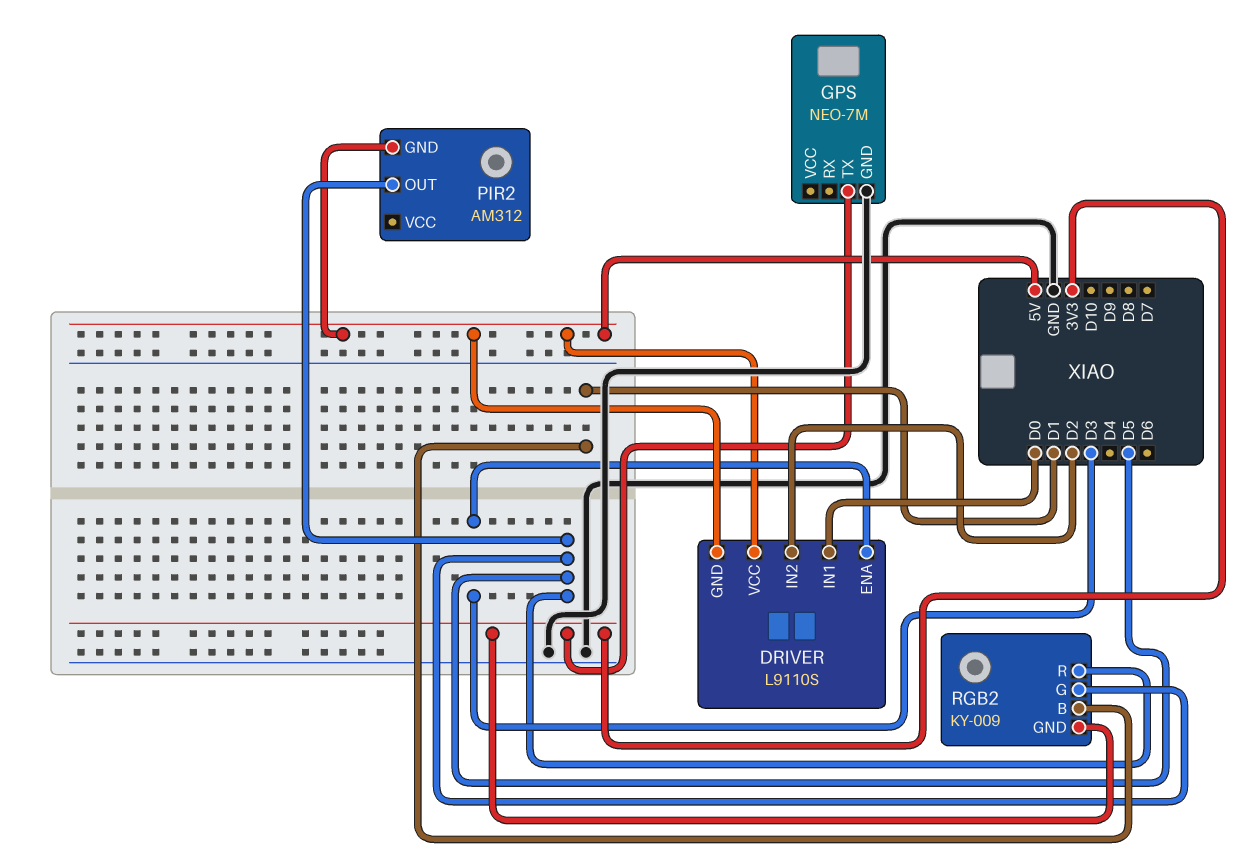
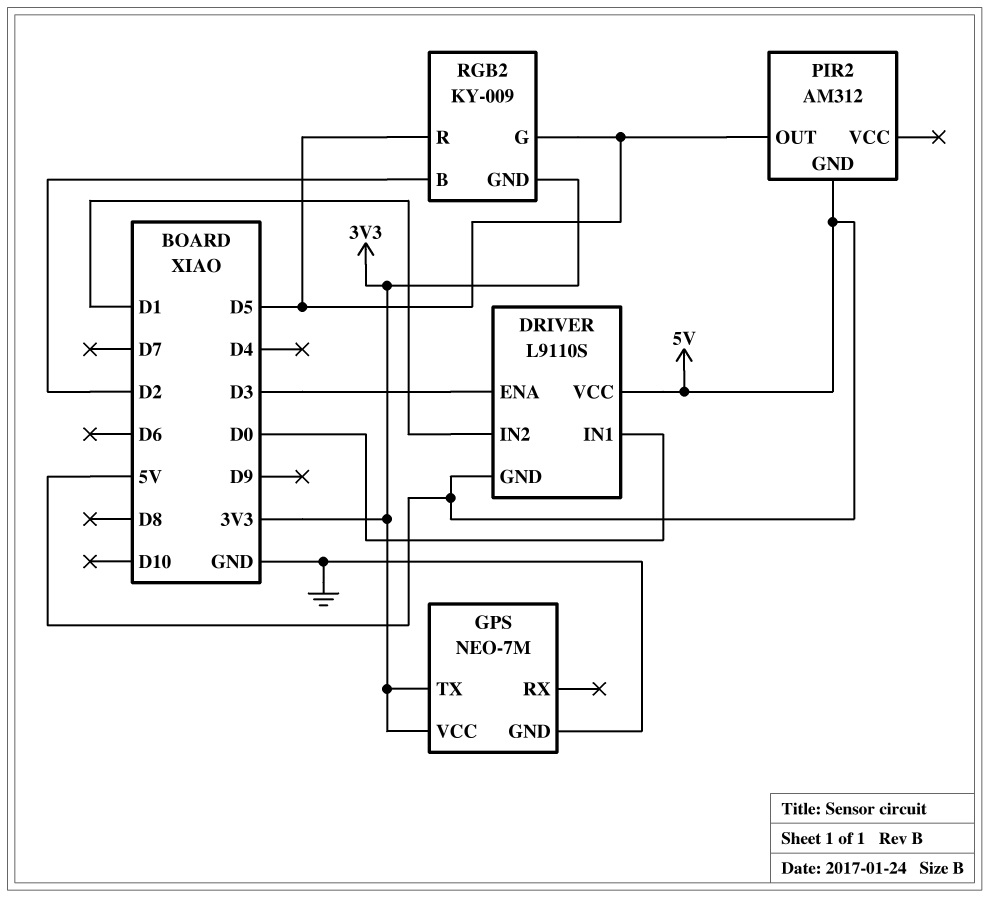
DRIVER pin IN2: D2 -> D1
GPS pin VCC: none -> 3V3
RGB2 pin B: D1 -> D2

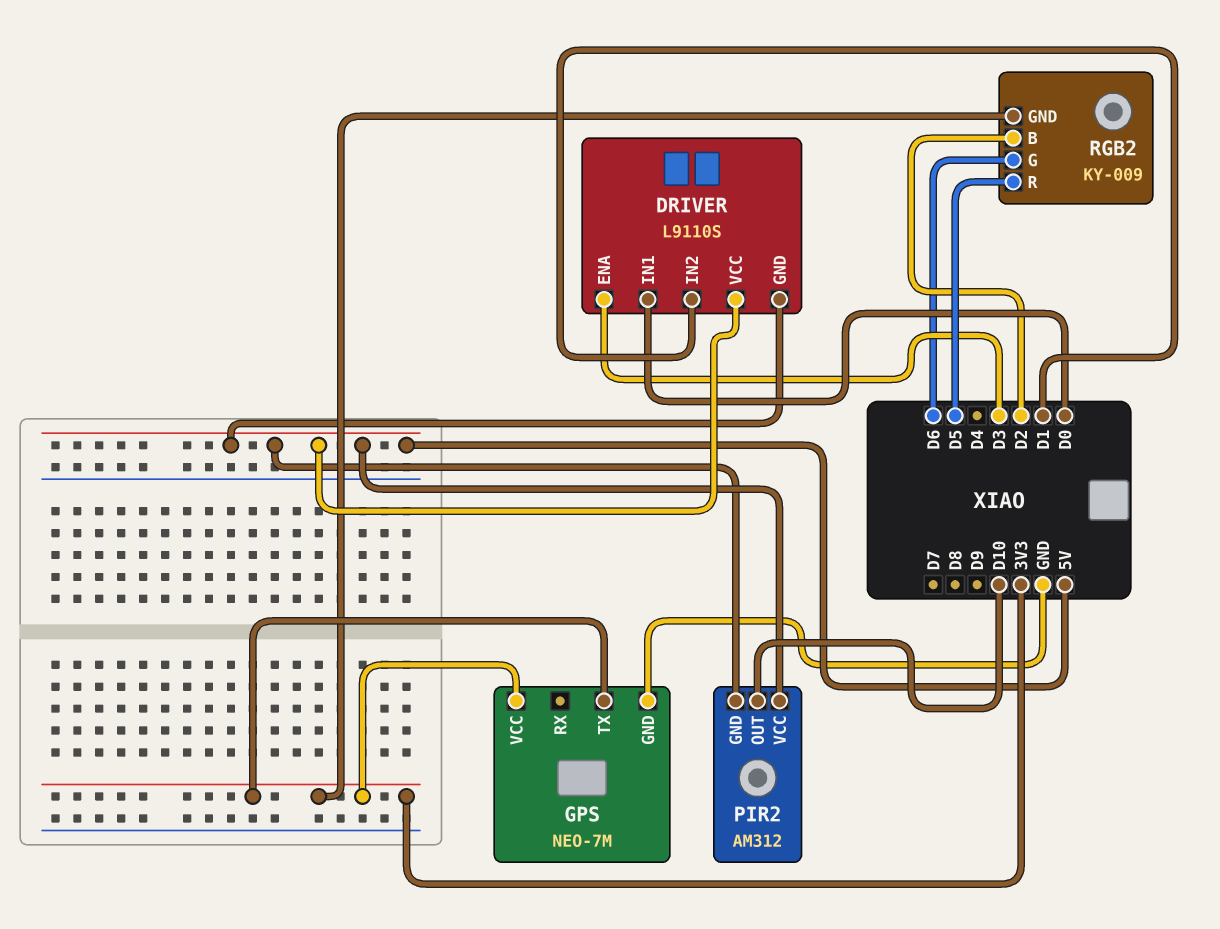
PIR2 pin OUT: D5 -> D10
PIR2 pin VCC: none -> 5V
RGB2 pin G: D5 -> D6

